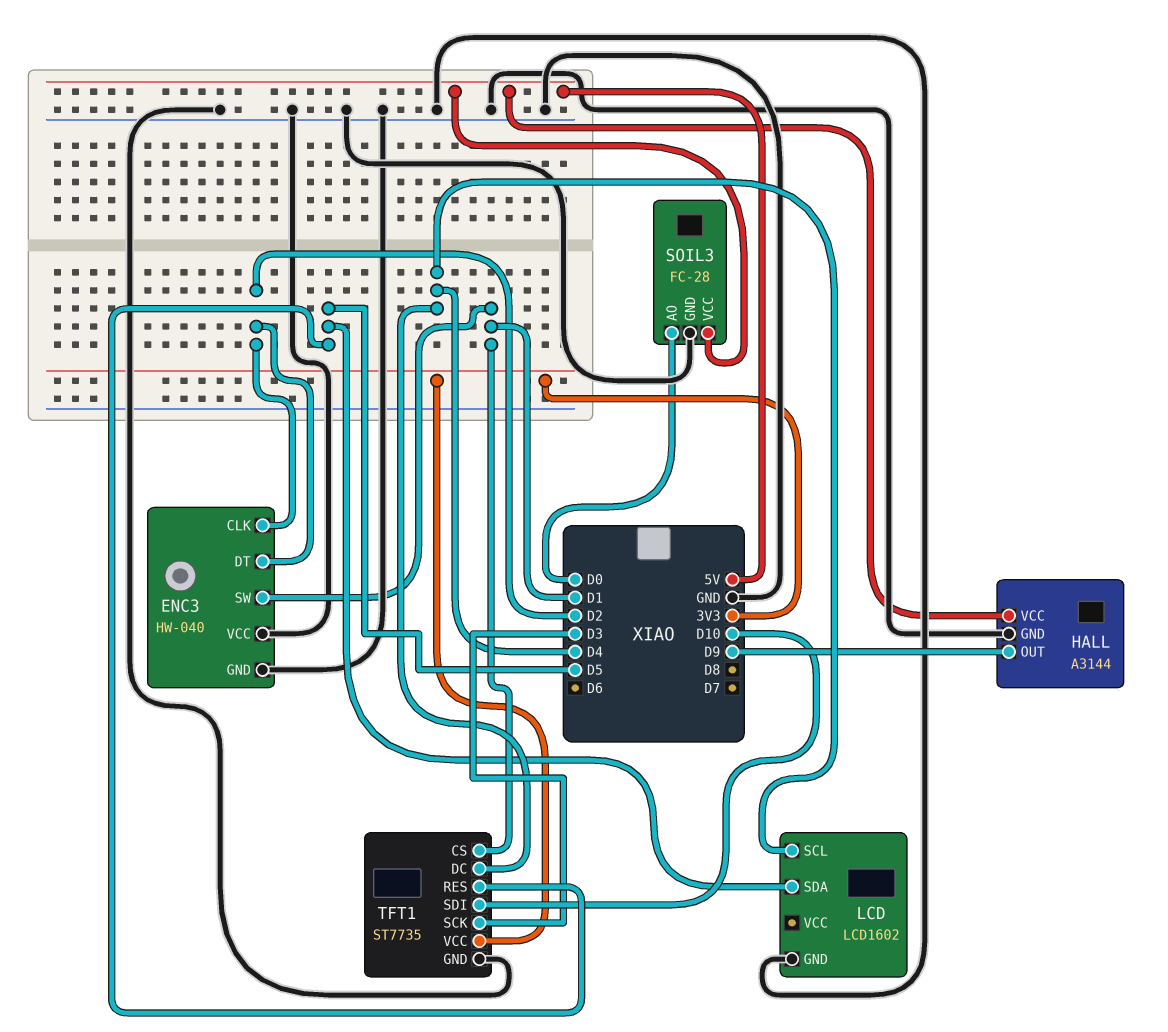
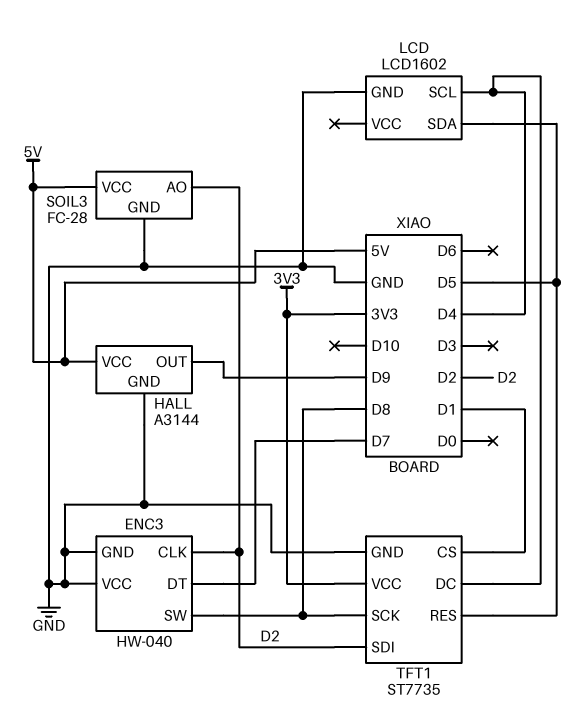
ENC3 pin DT: D2 -> D7
ENC3 pin SW: D1 -> D8
SOIL3 pin AO: D0 -> D2
TFT1 pin SCK: D3 -> D8
TFT1 pin SDI: D10 -> D2

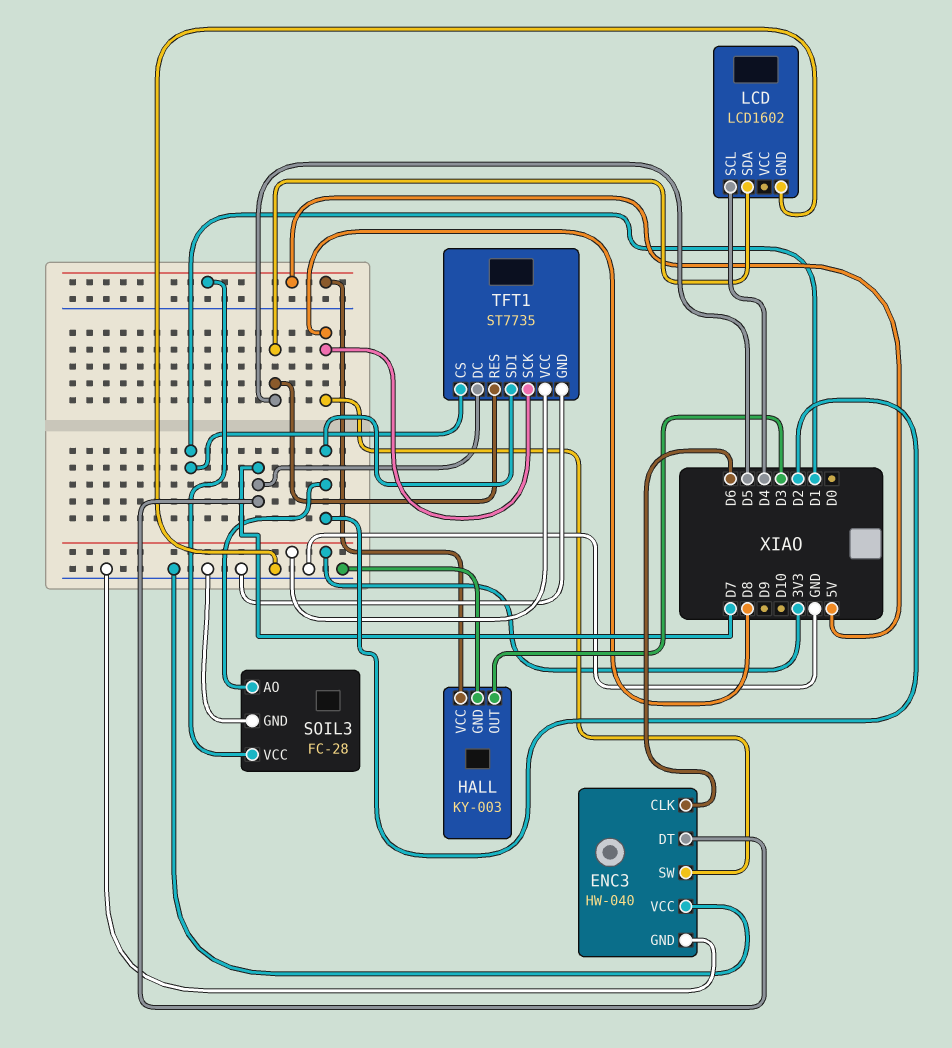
ENC3 pin CLK: D2 -> D6
HALL: A3144 -> KY-003
HALL pin OUT: D9 -> D3
TFT1 pin DC: D4 -> D7

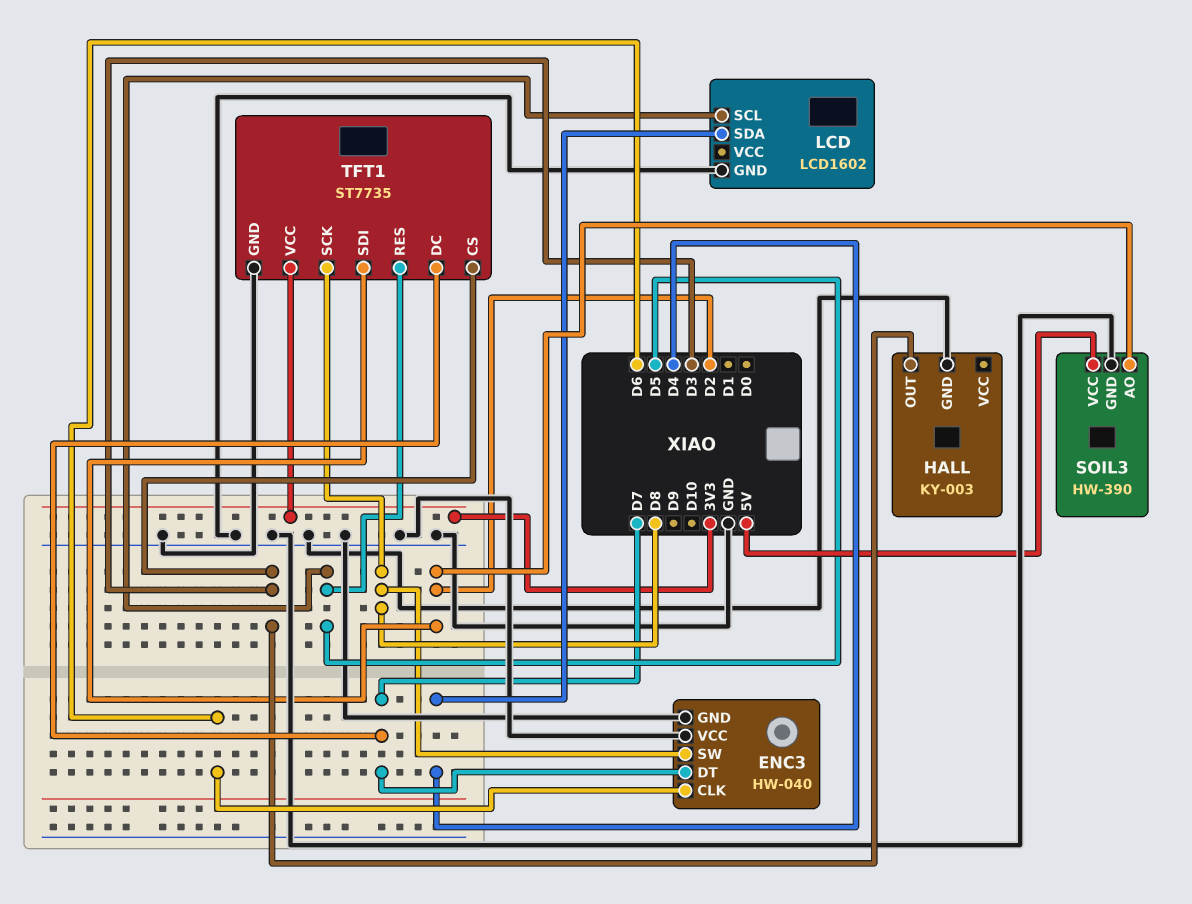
HALL pin VCC: 5V -> none
LCD pin SCL: D4 -> D5
LCD pin SDA: D5 -> D4
SOIL3: FC-28 -> HW-390
TFT1 pin CS: D1 -> D3

